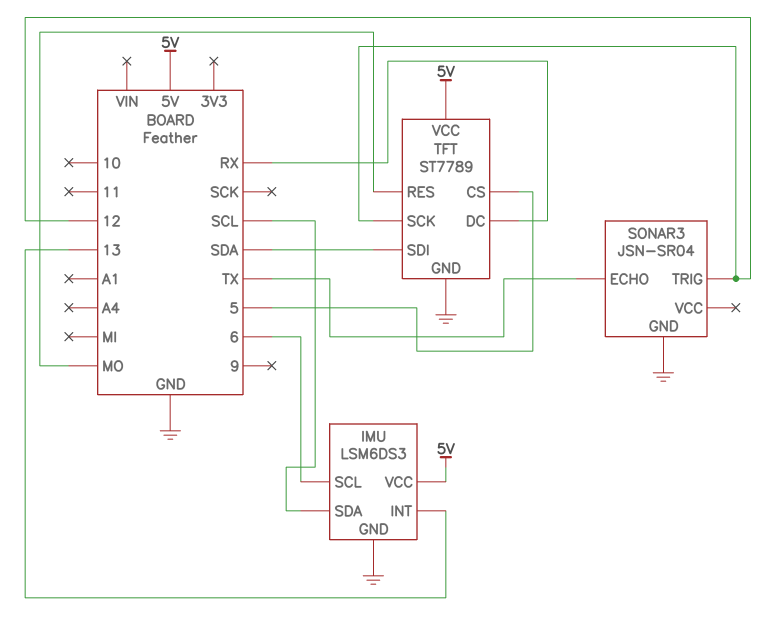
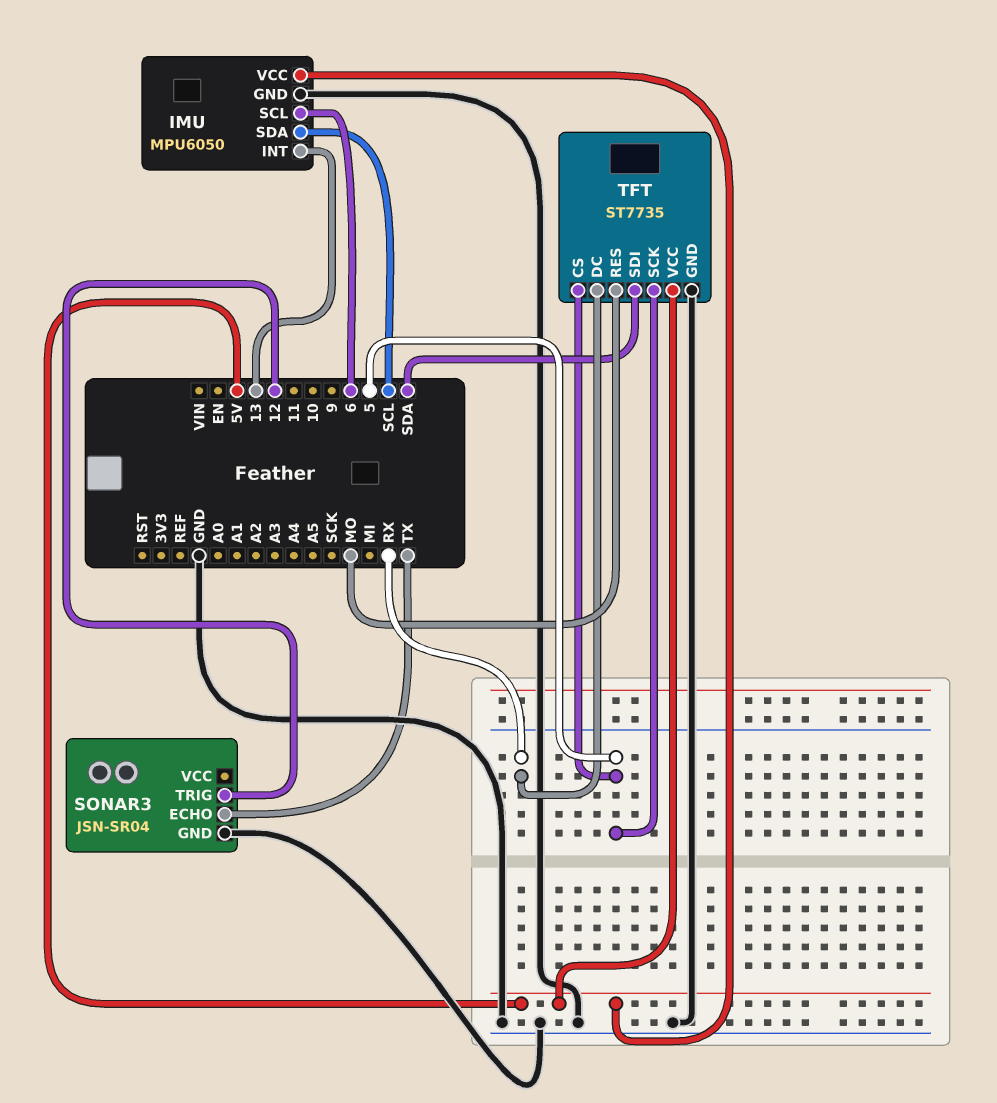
IMU: LSM6DS3 -> MPU6050
TFT: ST7789 -> ST7735
TFT pin SCK: 12 -> 5

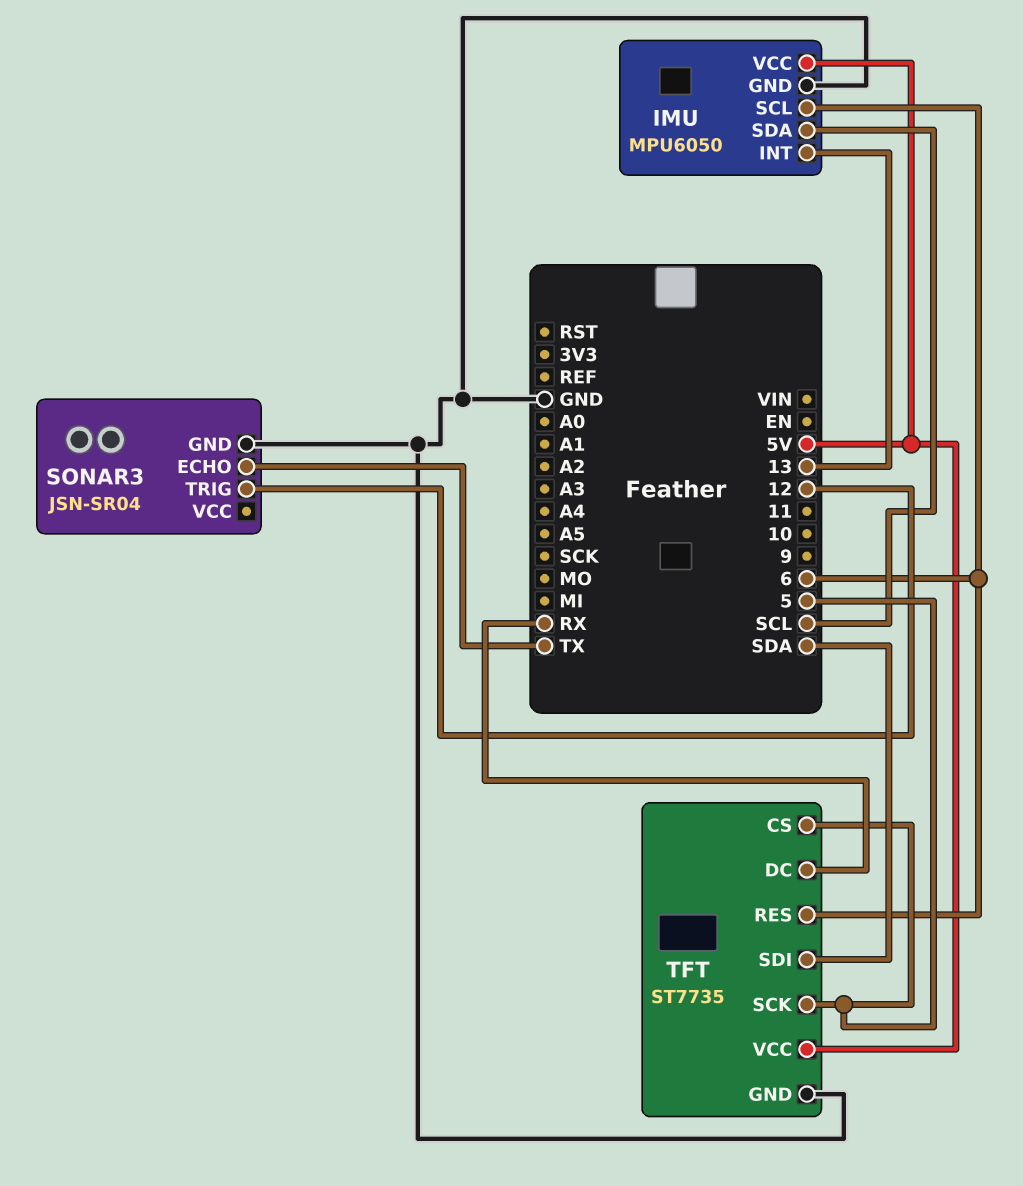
TFT pin RES: MO -> 6

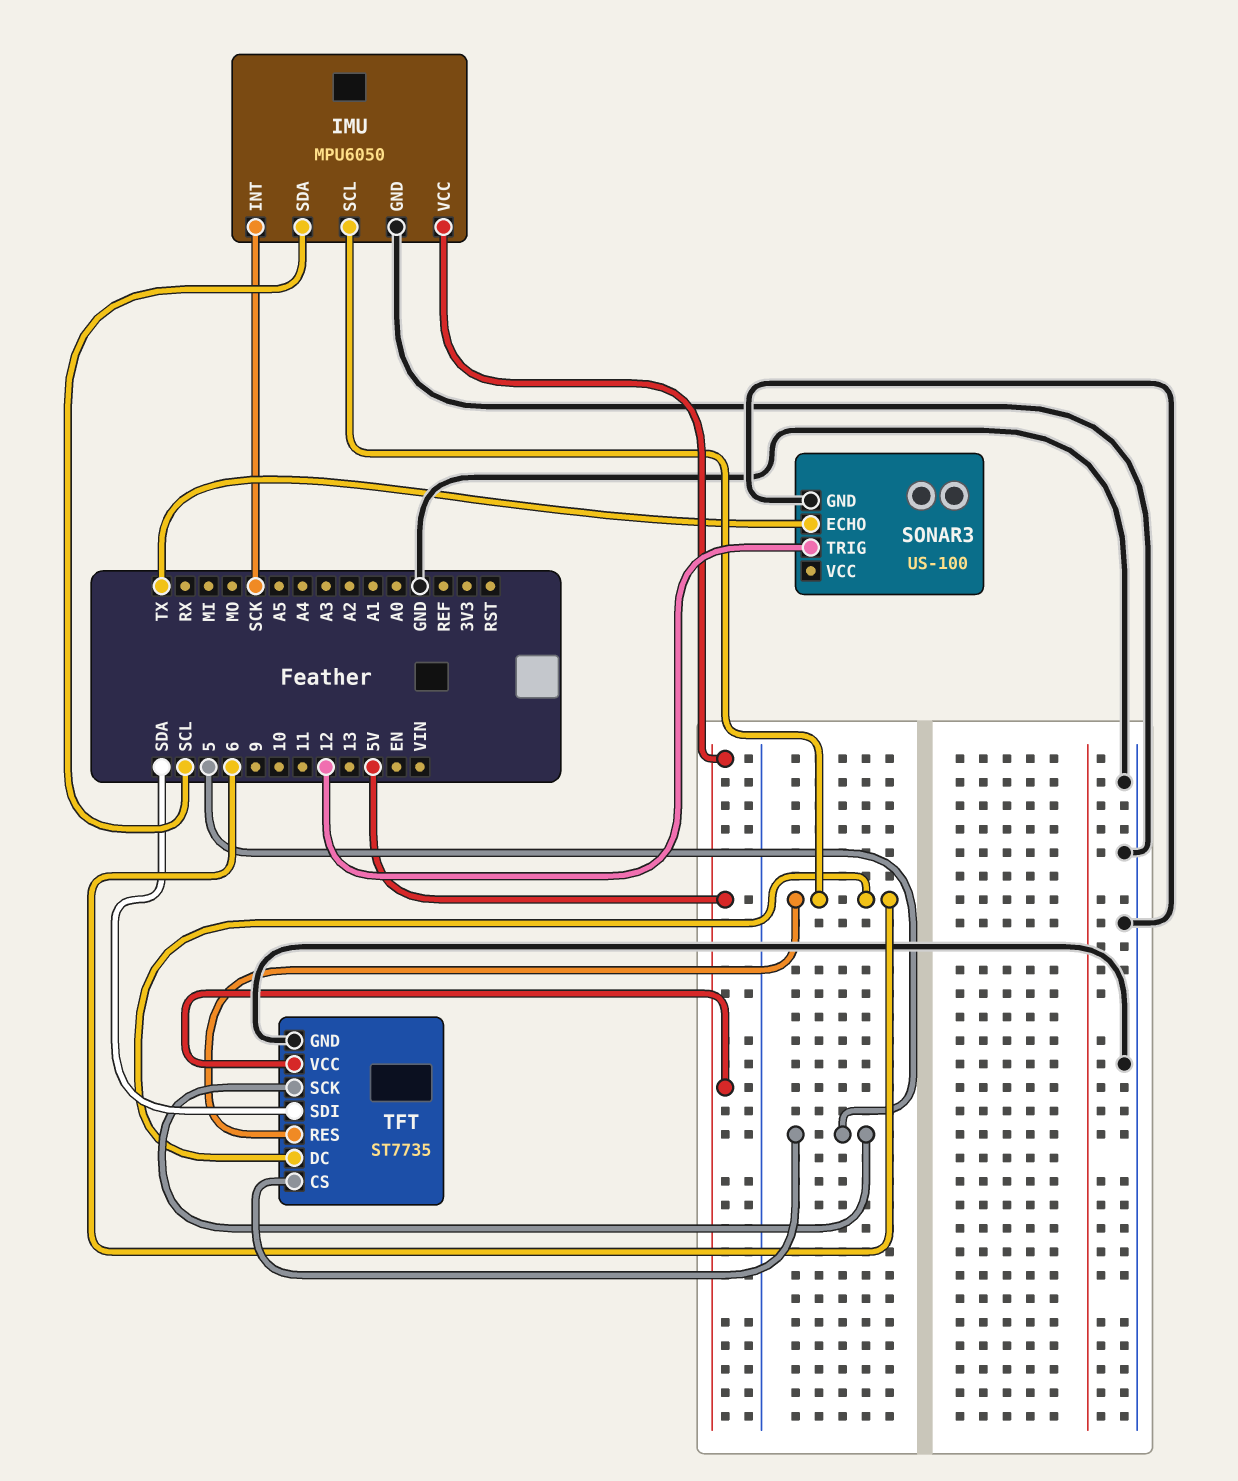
IMU pin INT: 13 -> SCK
SONAR3: JSN-SR04 -> US-100
TFT pin DC: RX -> 6

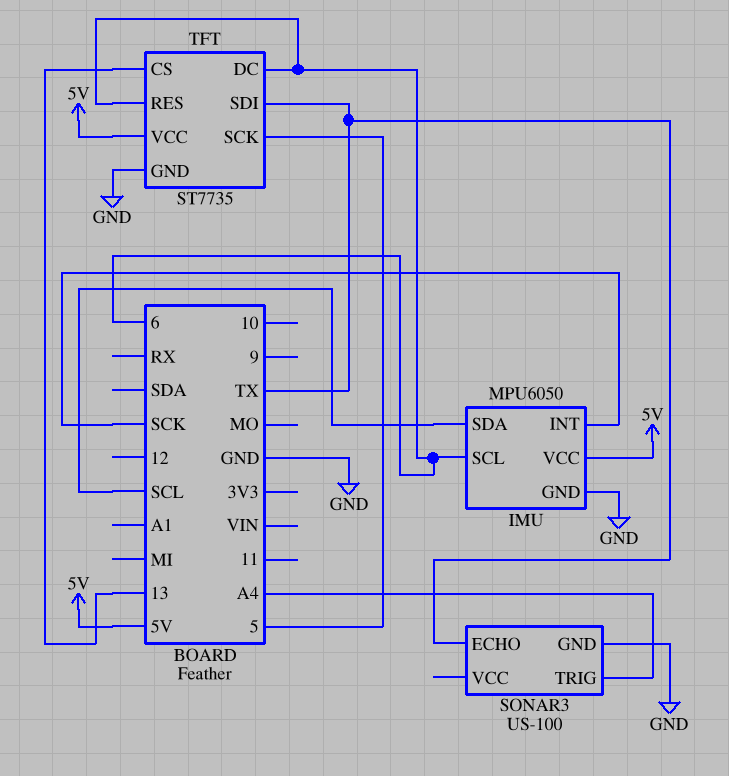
SONAR3 pin TRIG: 12 -> A4
TFT pin CS: 5 -> 13
TFT pin SDI: SDA -> TX

